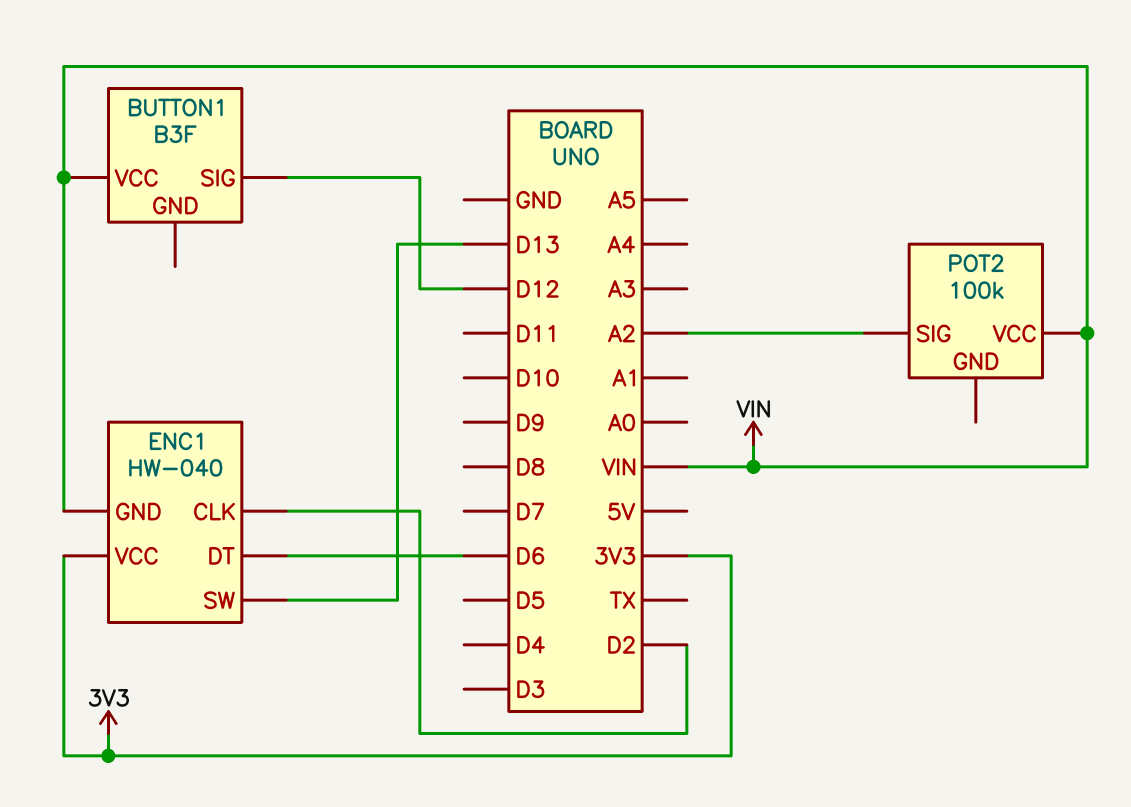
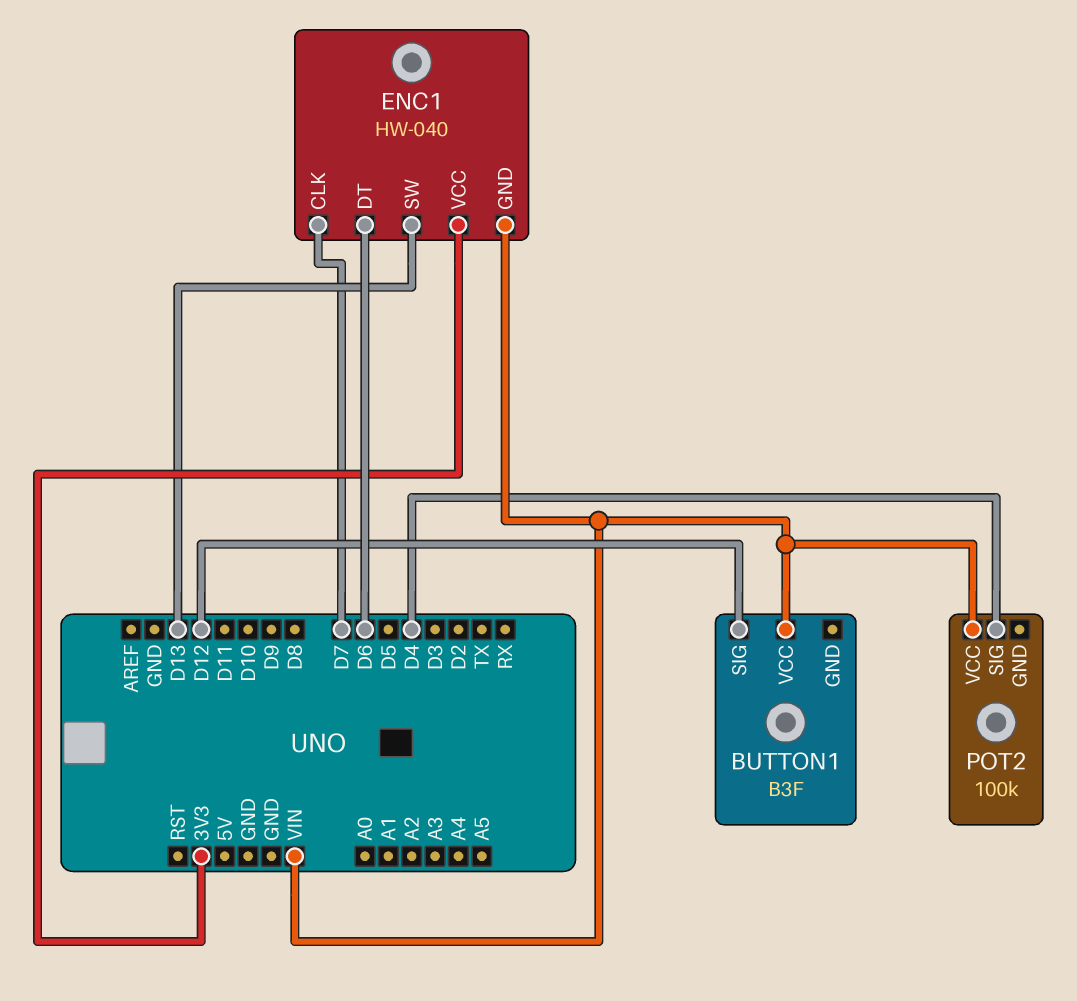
ENC1 pin CLK: D2 -> D7
POT2 pin SIG: A2 -> D4

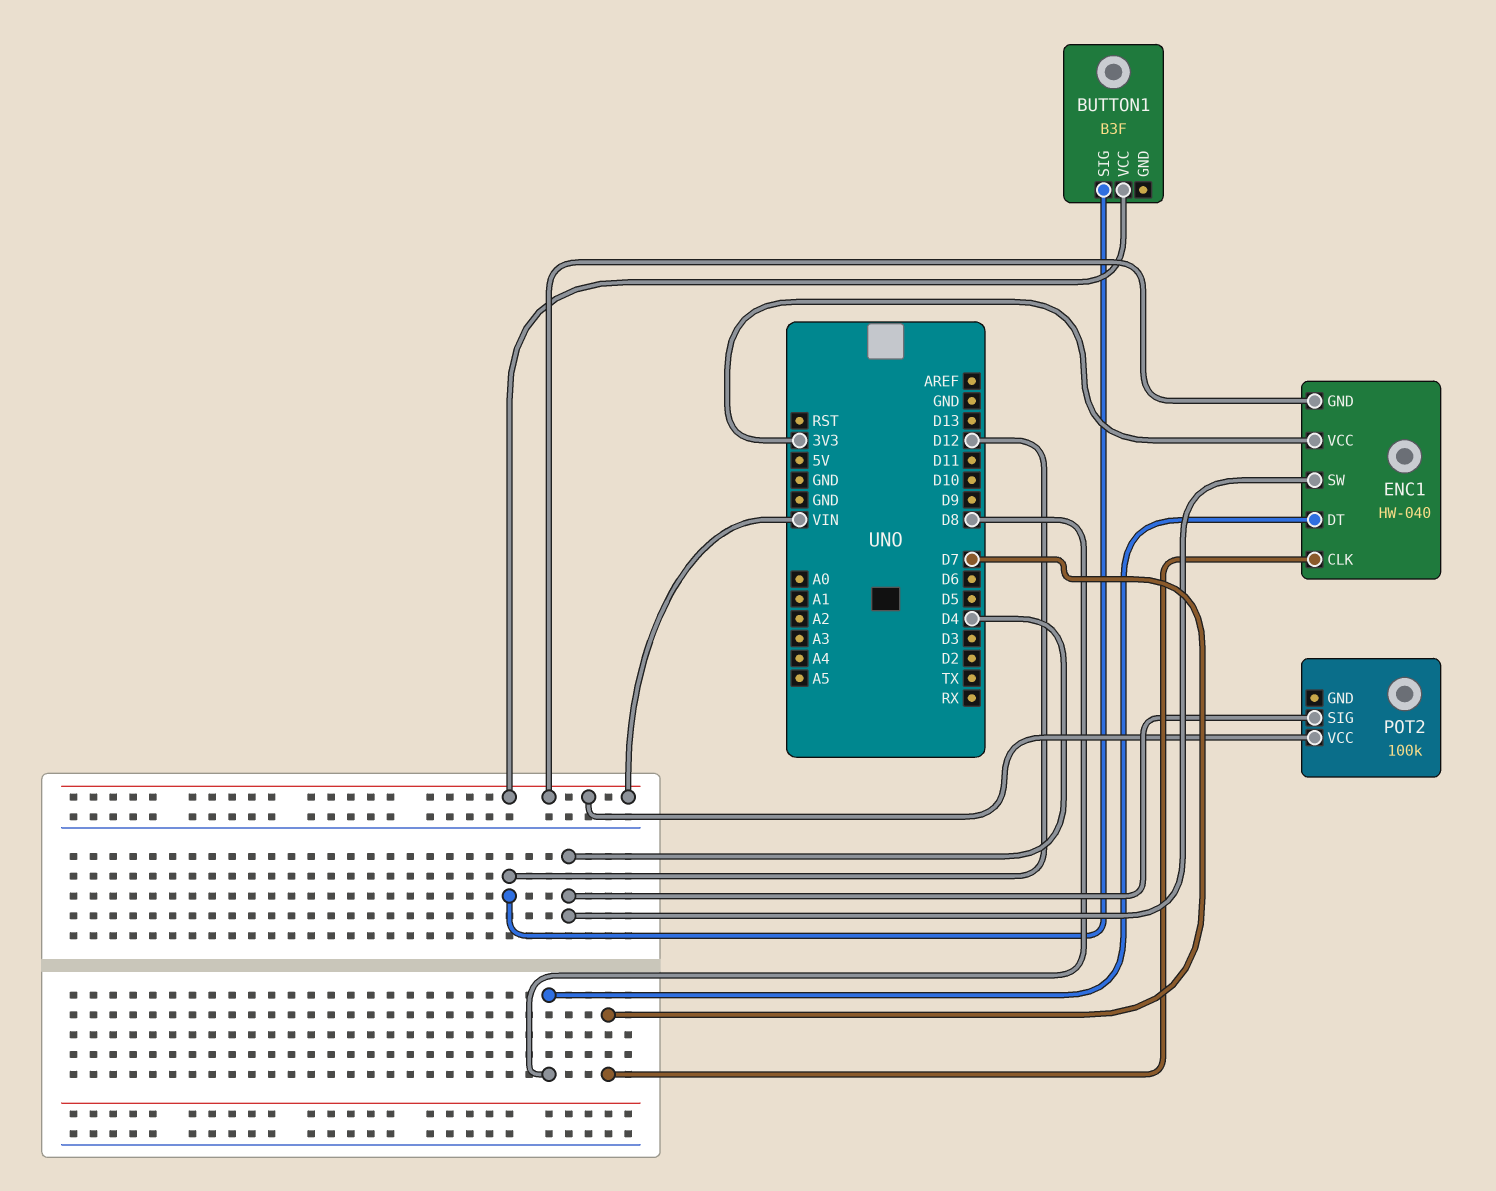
ENC1 pin DT: D6 -> D8
ENC1 pin SW: D13 -> D4

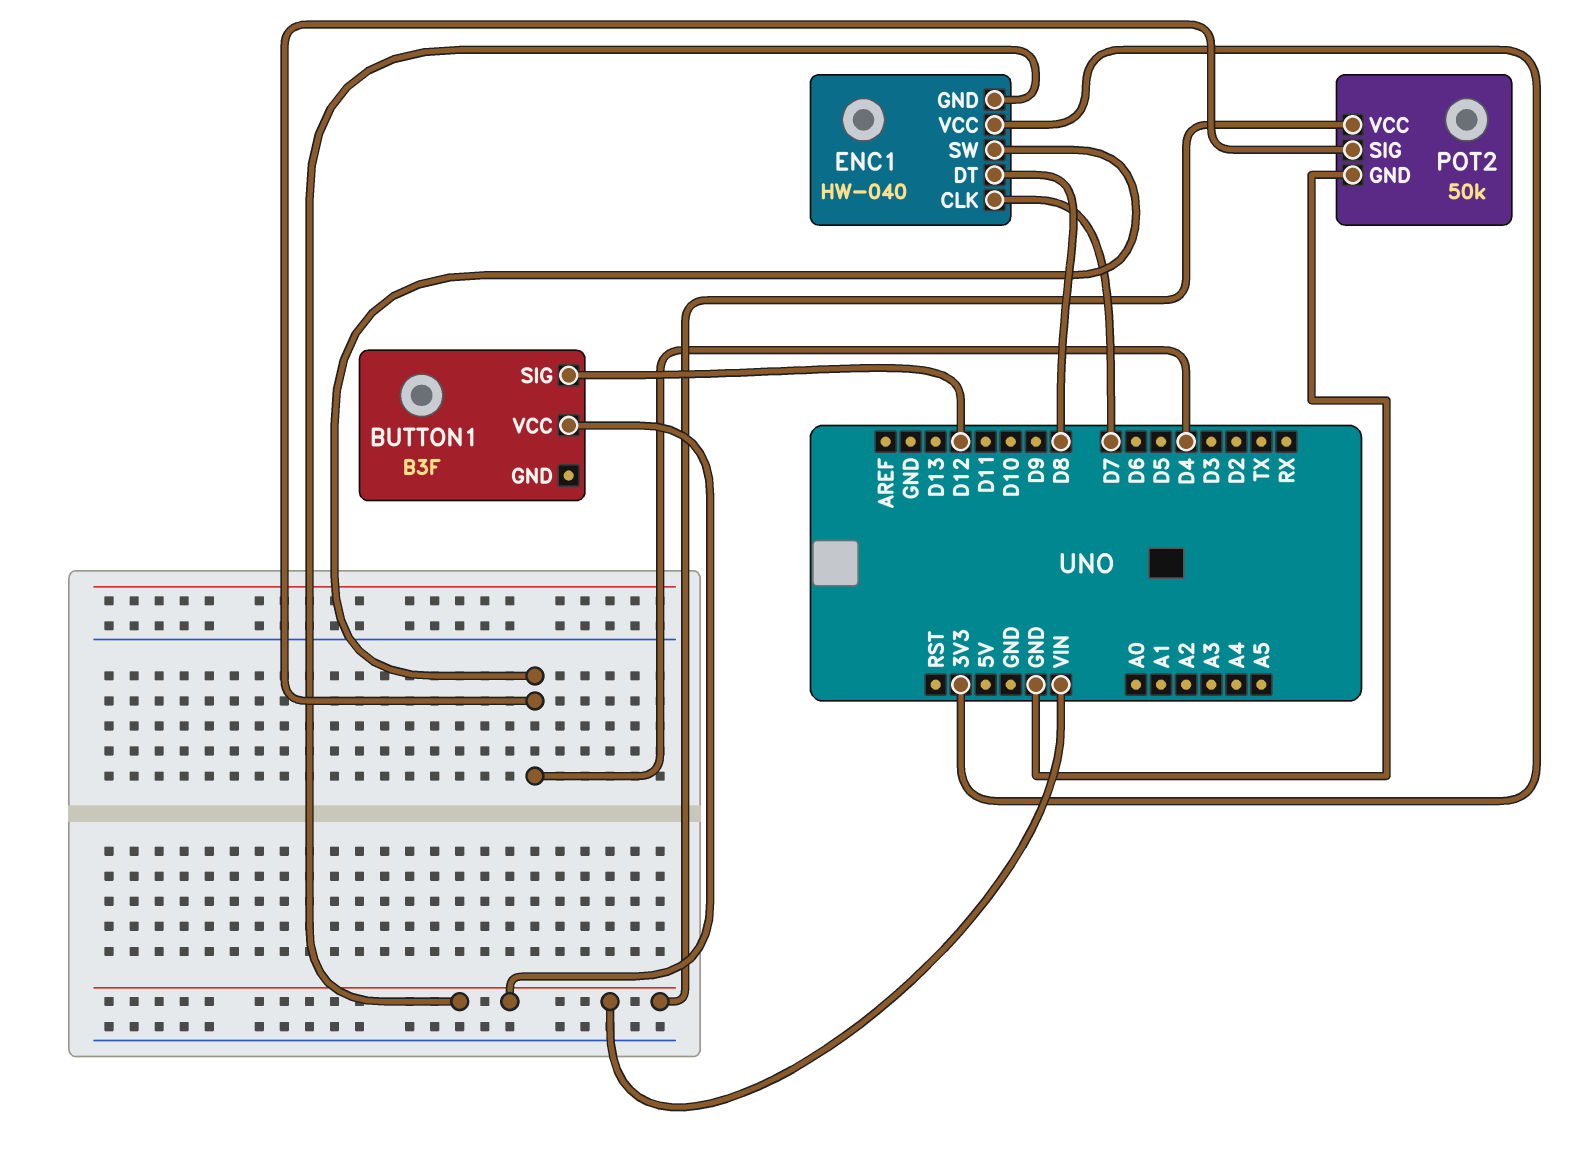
POT2: 100k -> 50k
POT2 pin GND: none -> GND

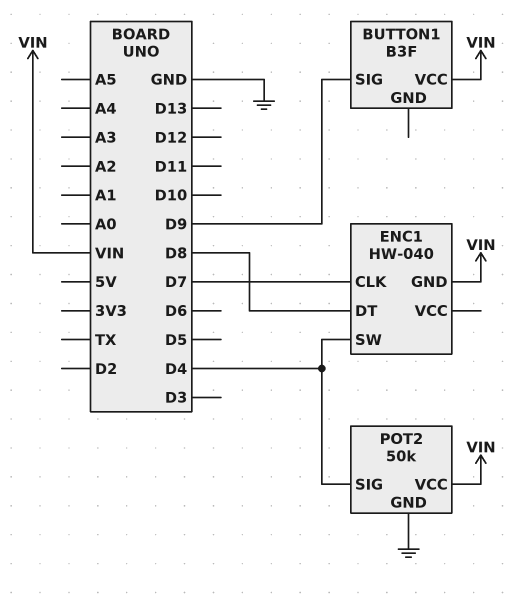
BUTTON1 pin SIG: D12 -> D9
ENC1 pin VCC: 3V3 -> none

